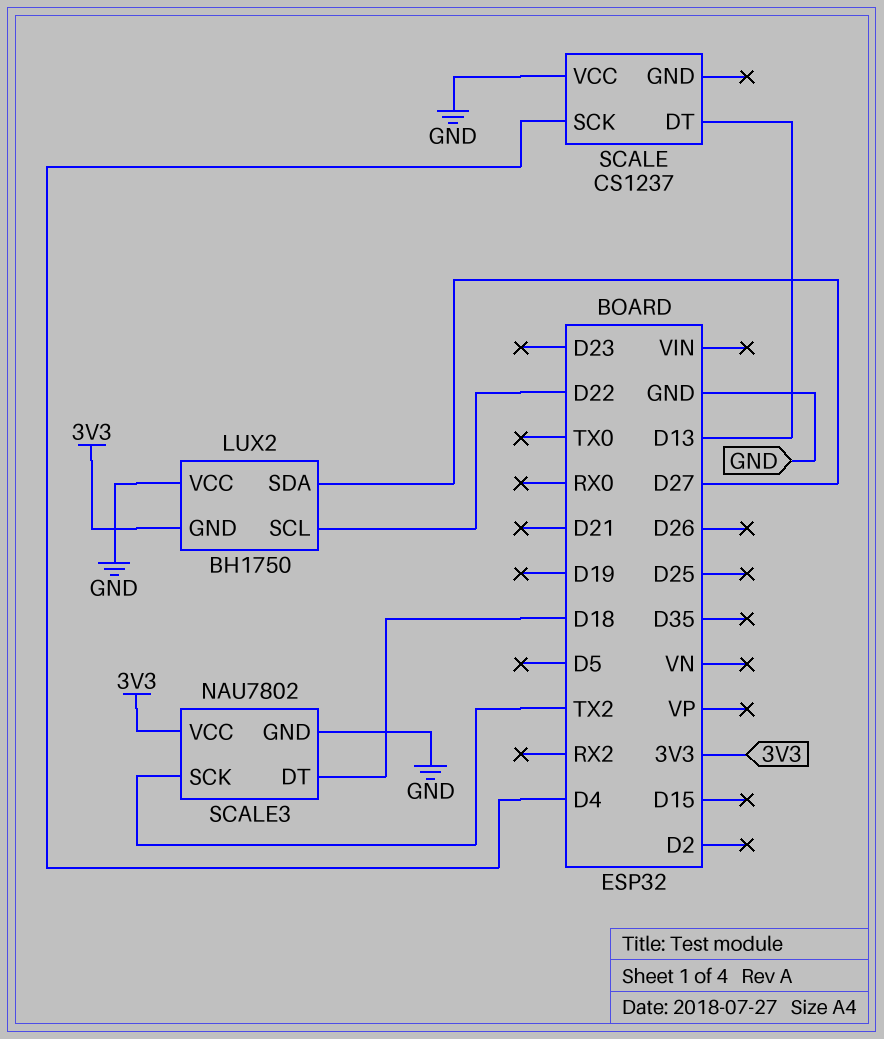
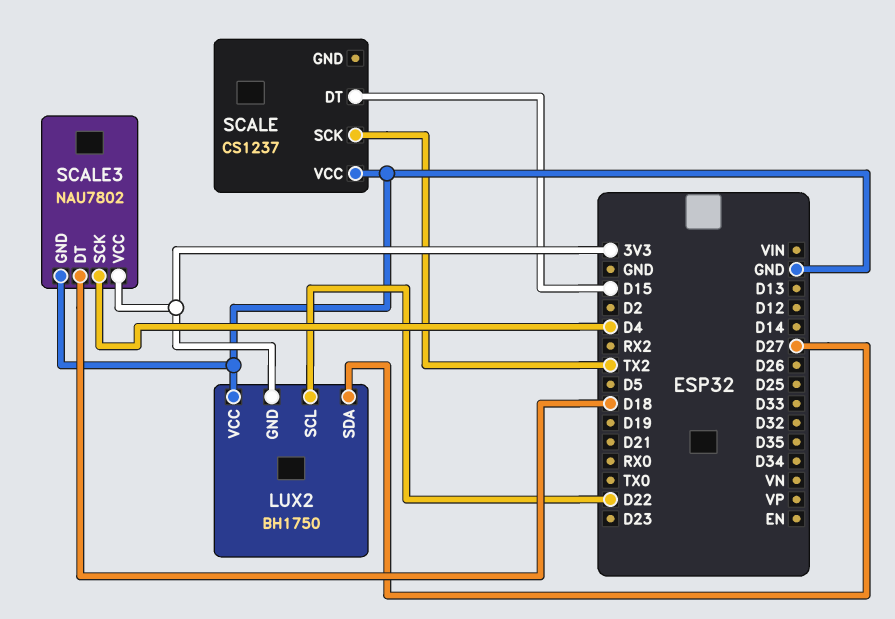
SCALE pin DT: D13 -> D15
SCALE pin SCK: D4 -> TX2
SCALE3 pin SCK: TX2 -> D4

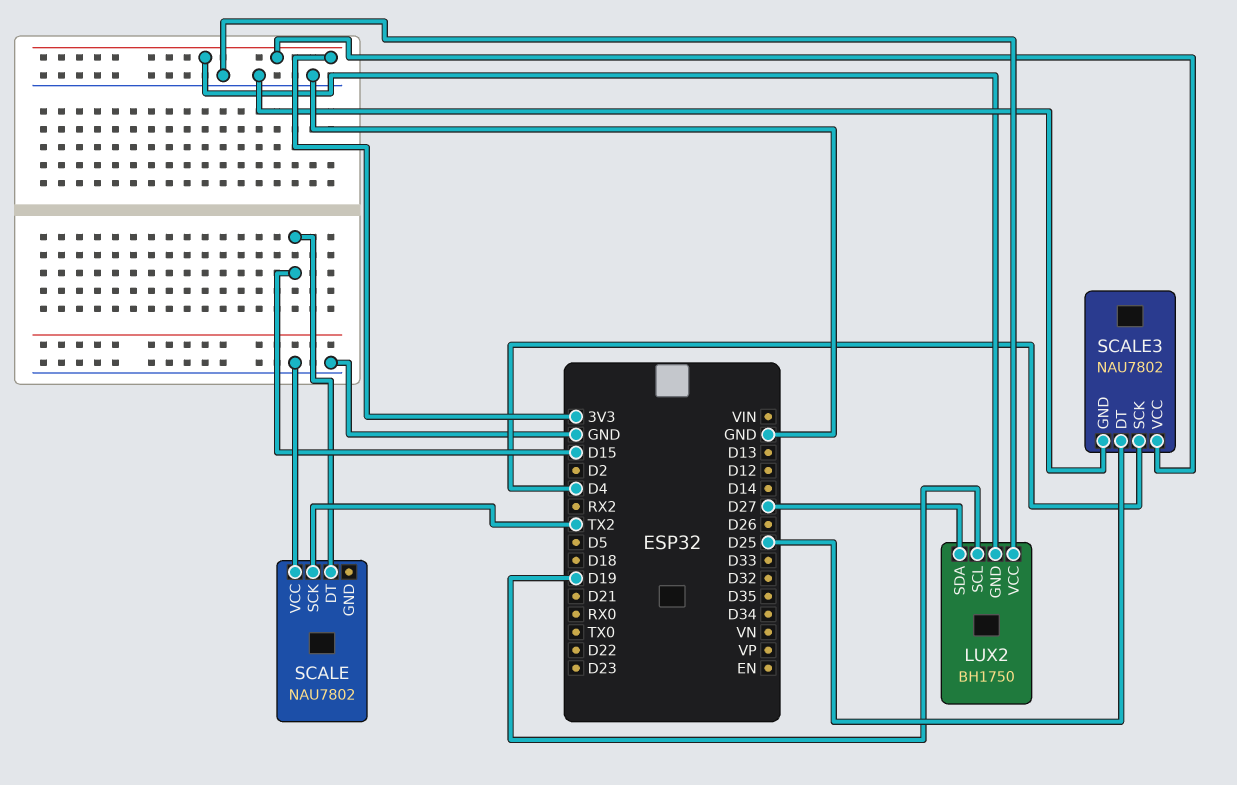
LUX2 pin SCL: D22 -> D19
SCALE: CS1237 -> NAU7802
SCALE3 pin DT: D18 -> D25

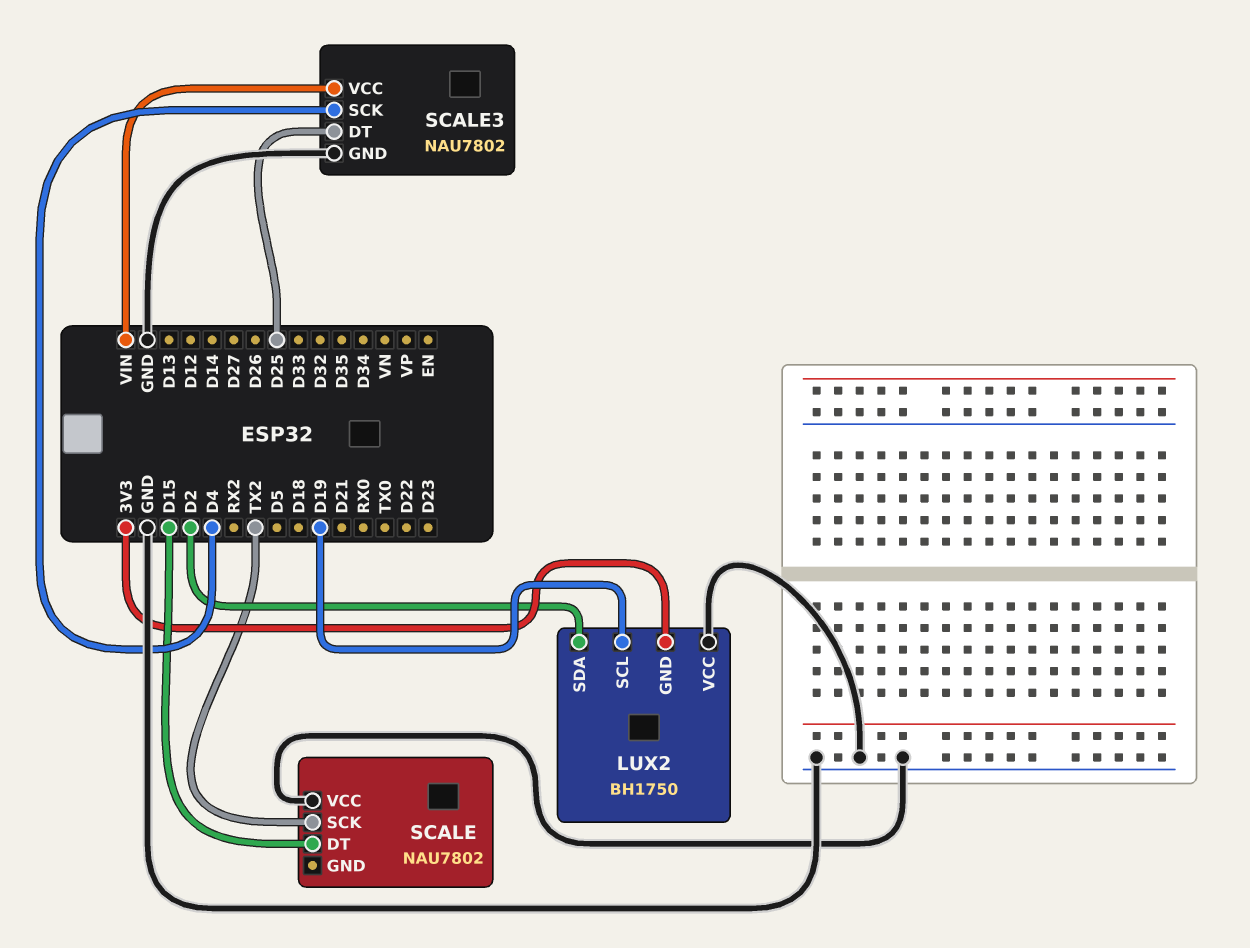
LUX2 pin SDA: D27 -> D2
SCALE3 pin VCC: 3V3 -> VIN

